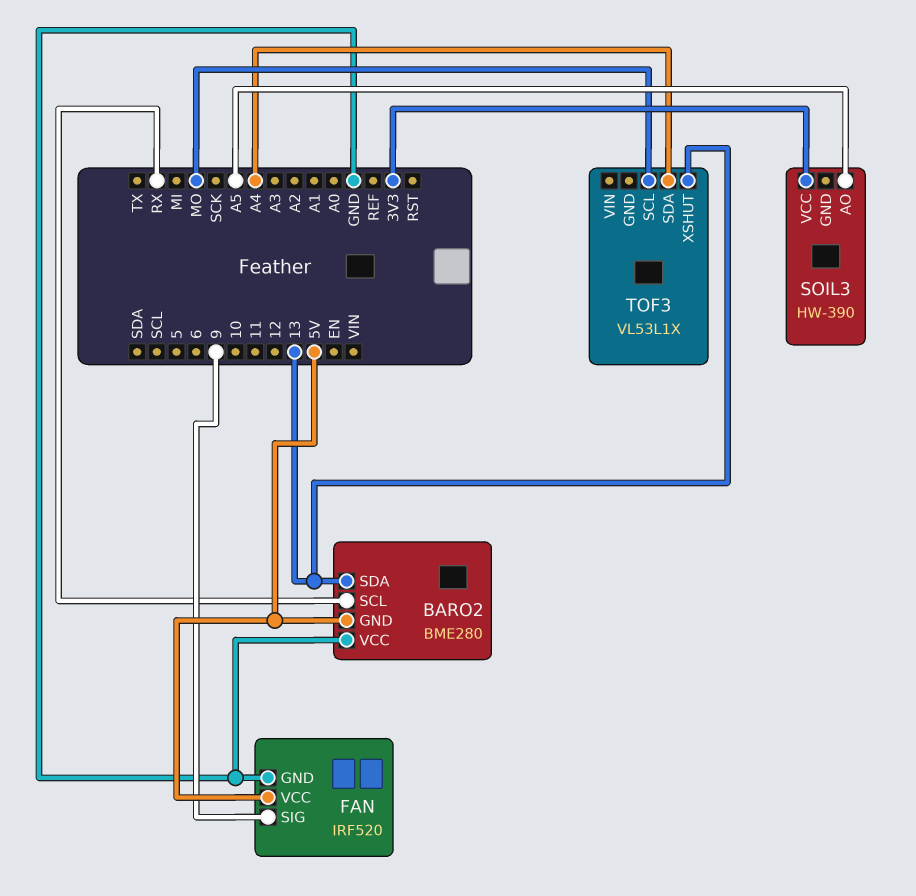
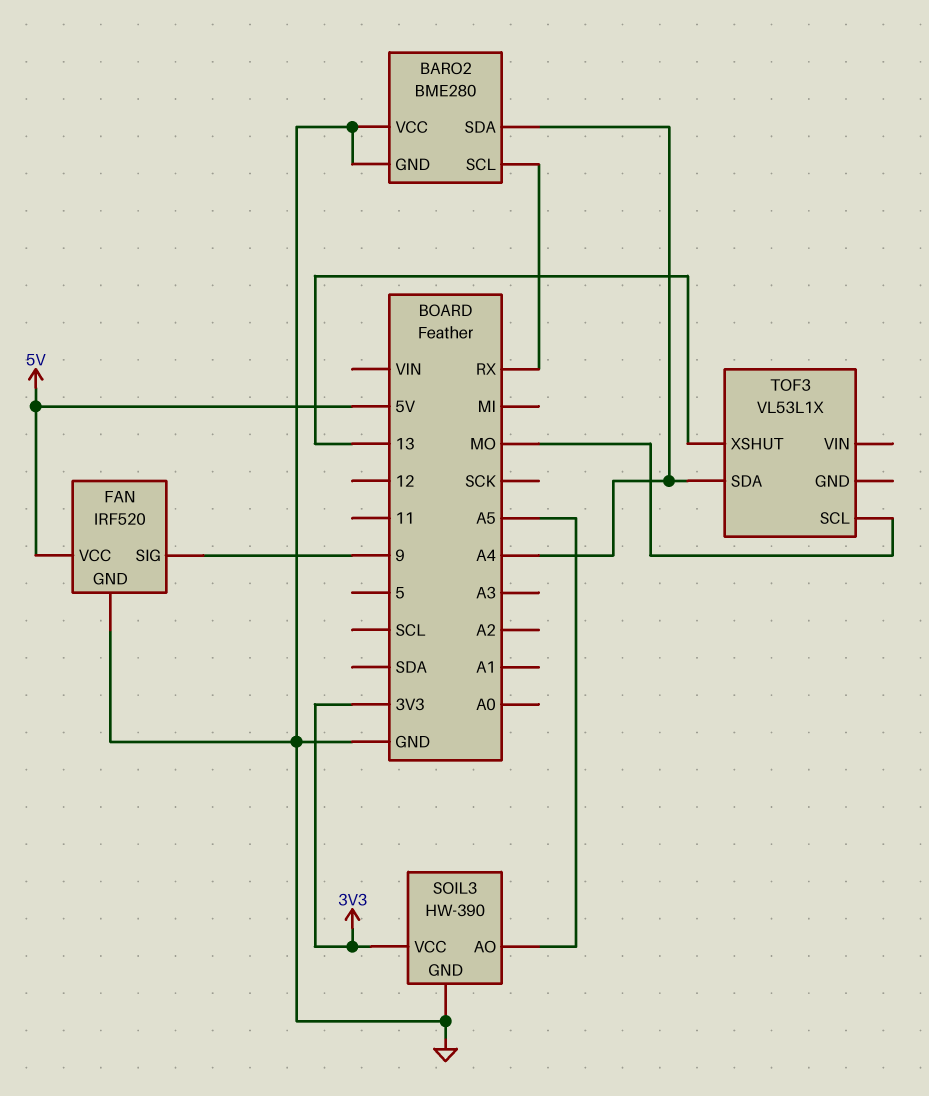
BARO2 pin GND: 5V -> GND
BARO2 pin SDA: 13 -> A4
SOIL3 pin GND: none -> GND

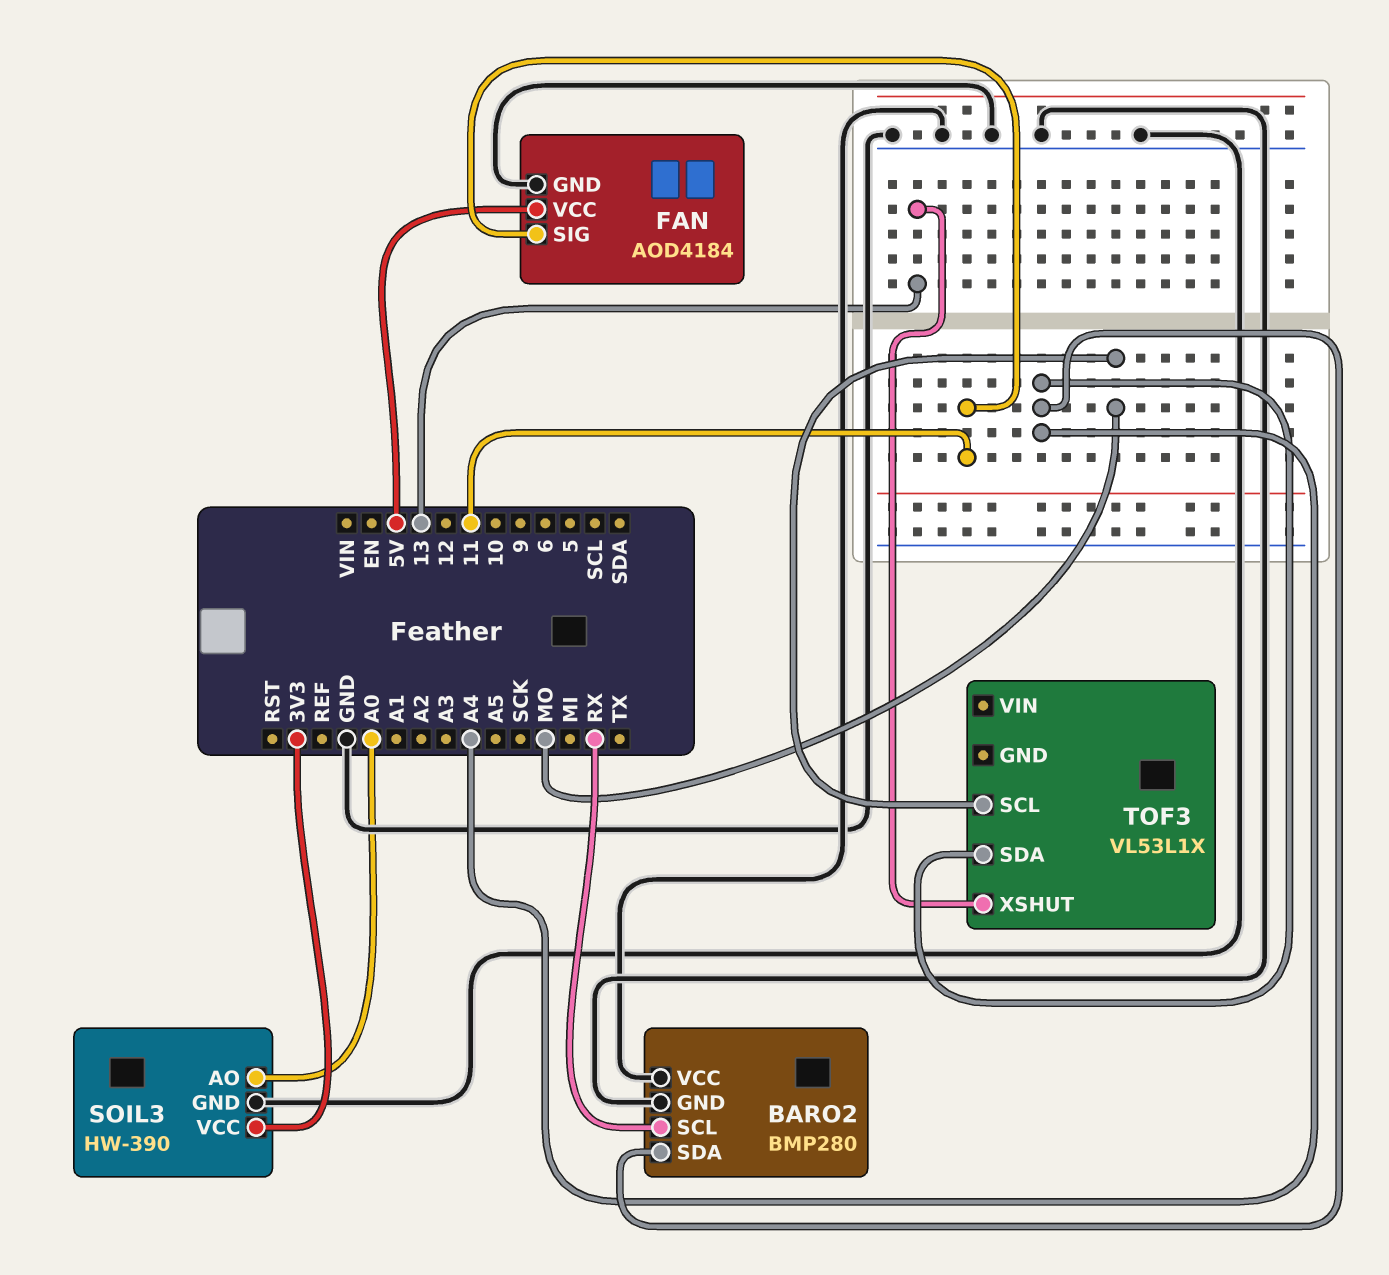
BARO2: BME280 -> BMP280
FAN: IRF520 -> AOD4184
FAN pin SIG: 9 -> 11
SOIL3 pin AO: A5 -> A0

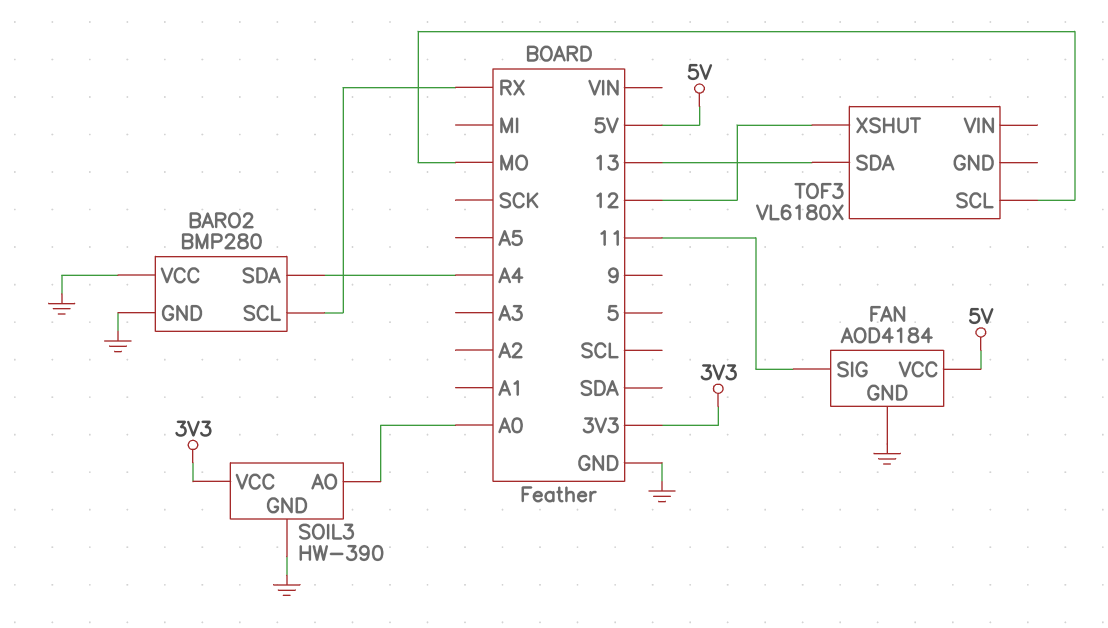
TOF3: VL53L1X -> VL6180X
TOF3 pin SDA: A4 -> 13
TOF3 pin XSHUT: 13 -> 12

